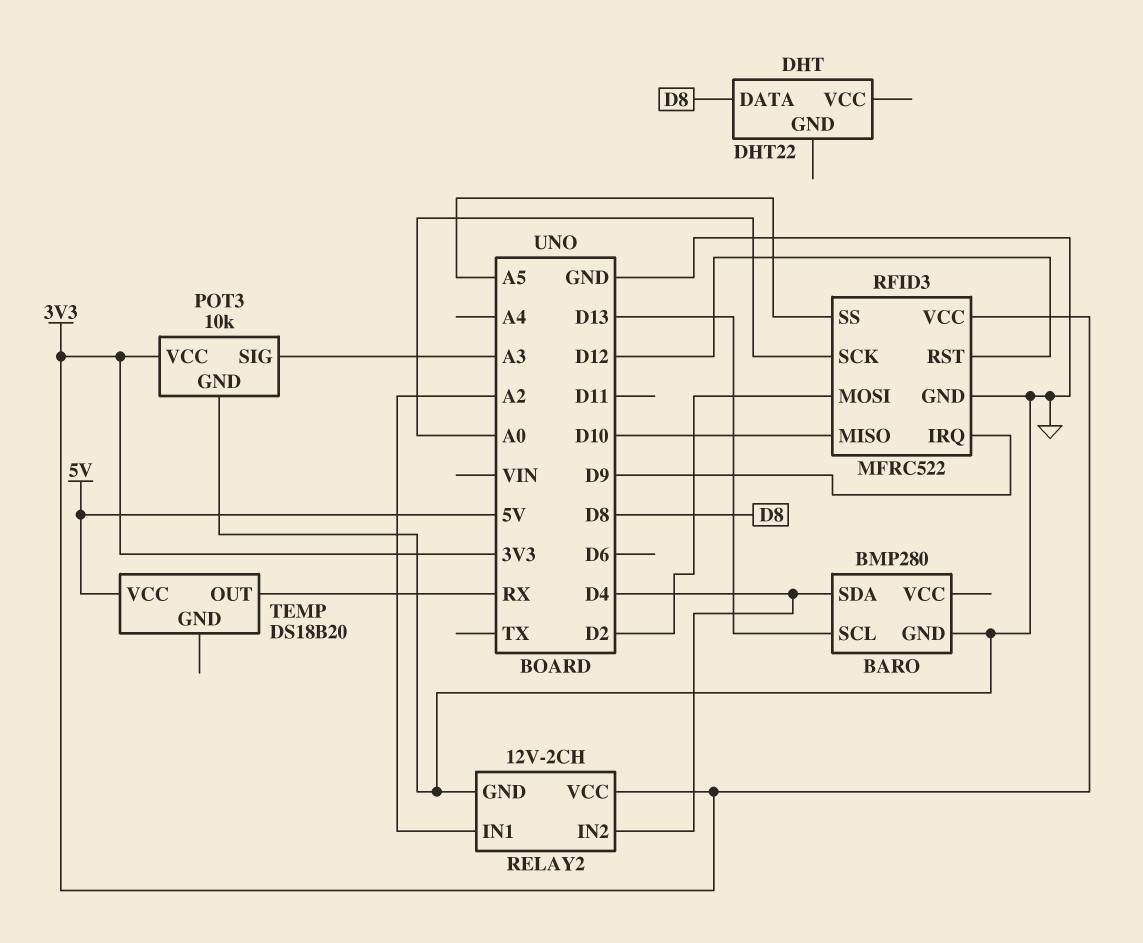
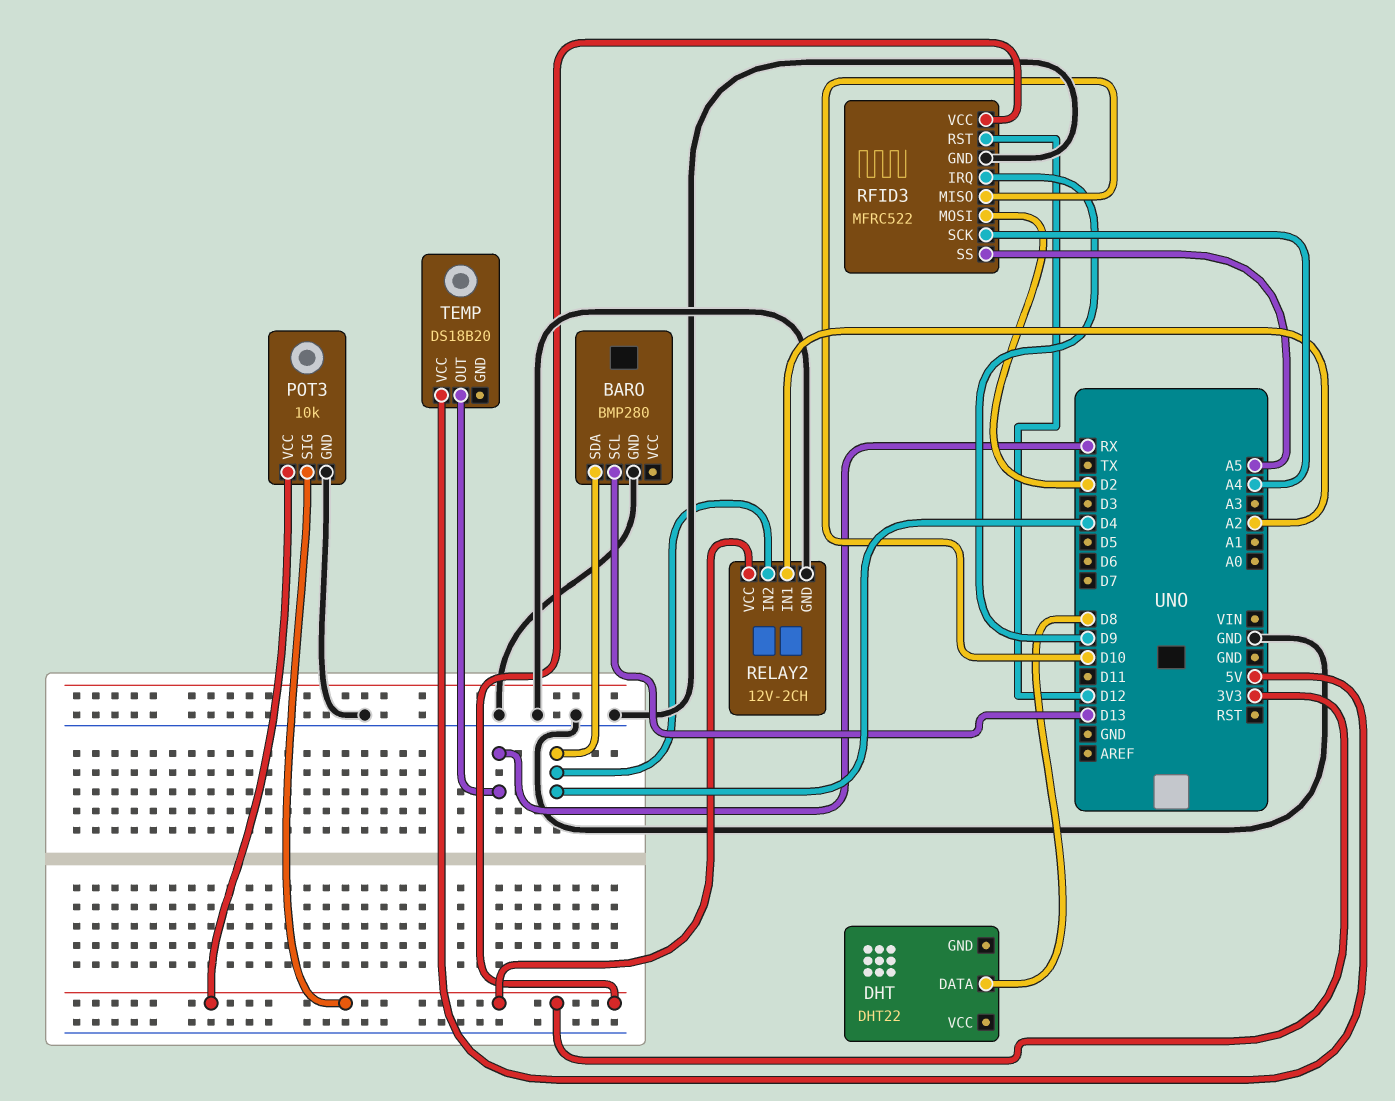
POT3 pin SIG: A3 -> 3V3
RFID3 pin SCK: A0 -> A4

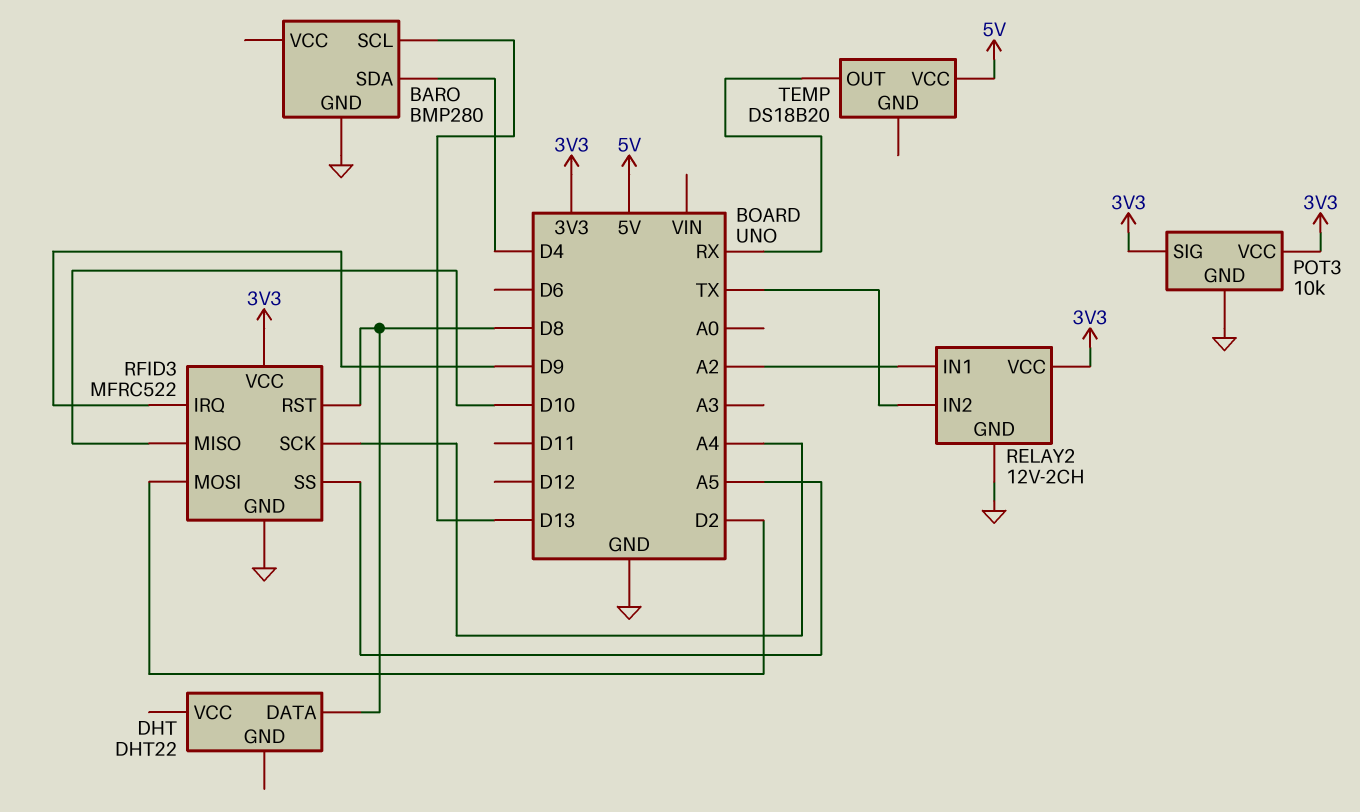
RELAY2 pin IN2: D4 -> TX
RFID3 pin RST: D12 -> D8

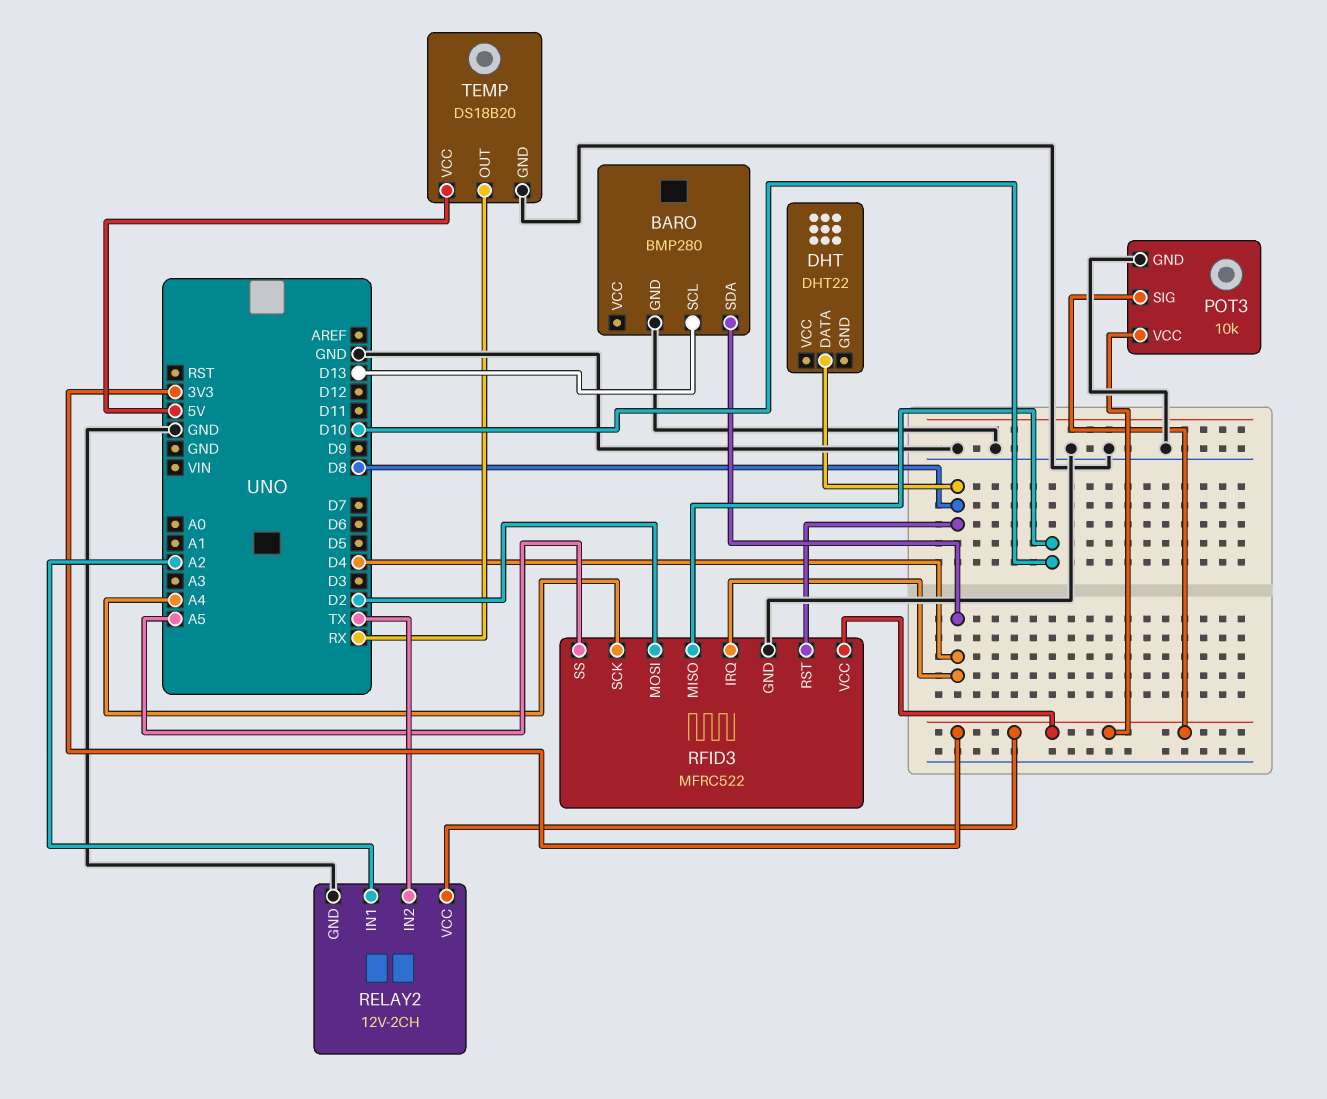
RFID3 pin IRQ: D9 -> D4
TEMP pin GND: none -> GND

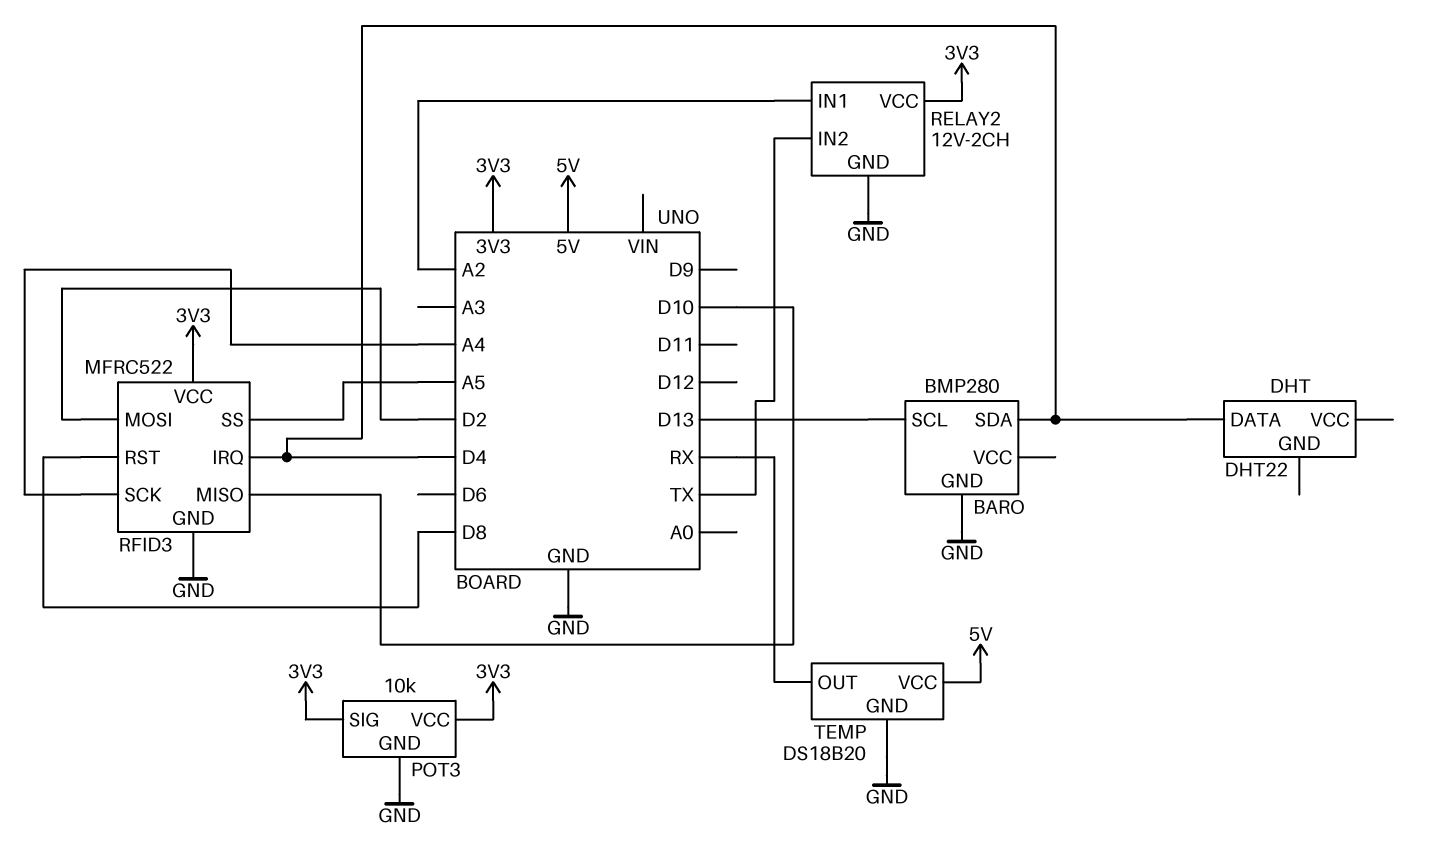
DHT pin DATA: D8 -> D4

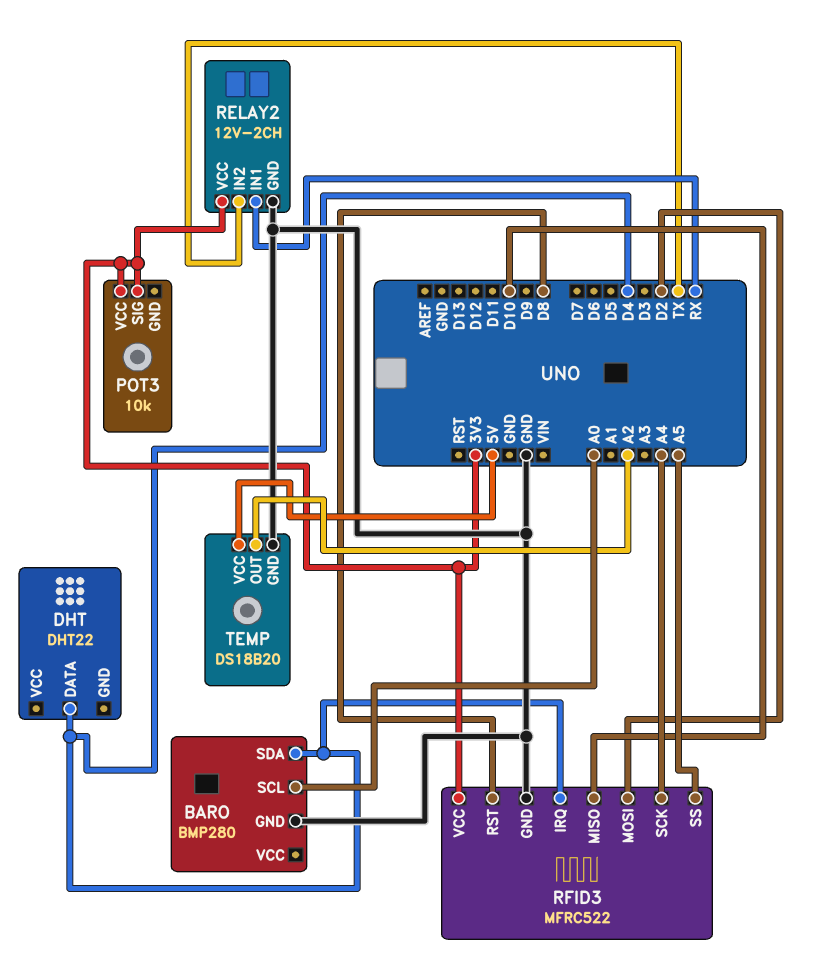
BARO pin SCL: D13 -> A0
POT3 pin GND: GND -> none
RELAY2 pin IN1: A2 -> RX
TEMP pin OUT: RX -> A2

